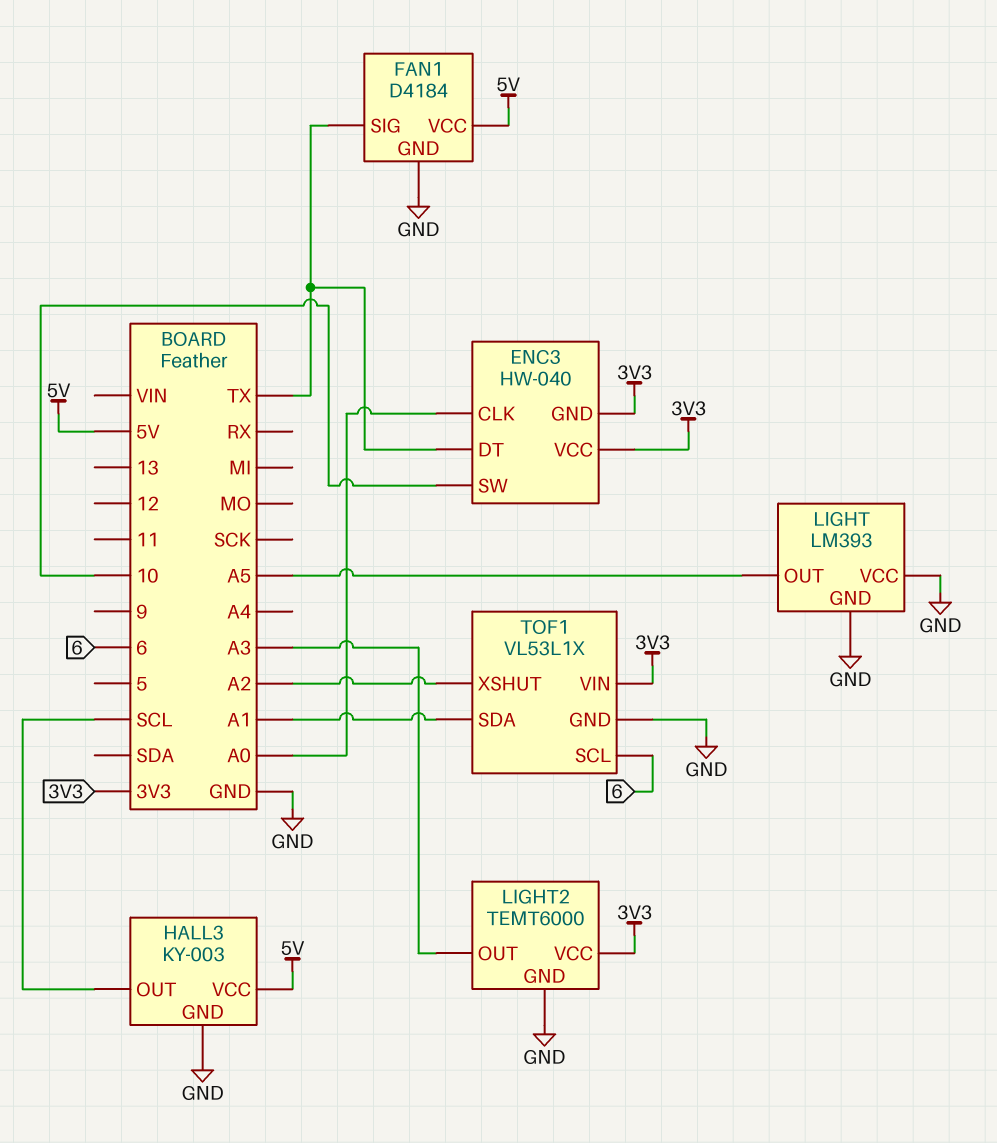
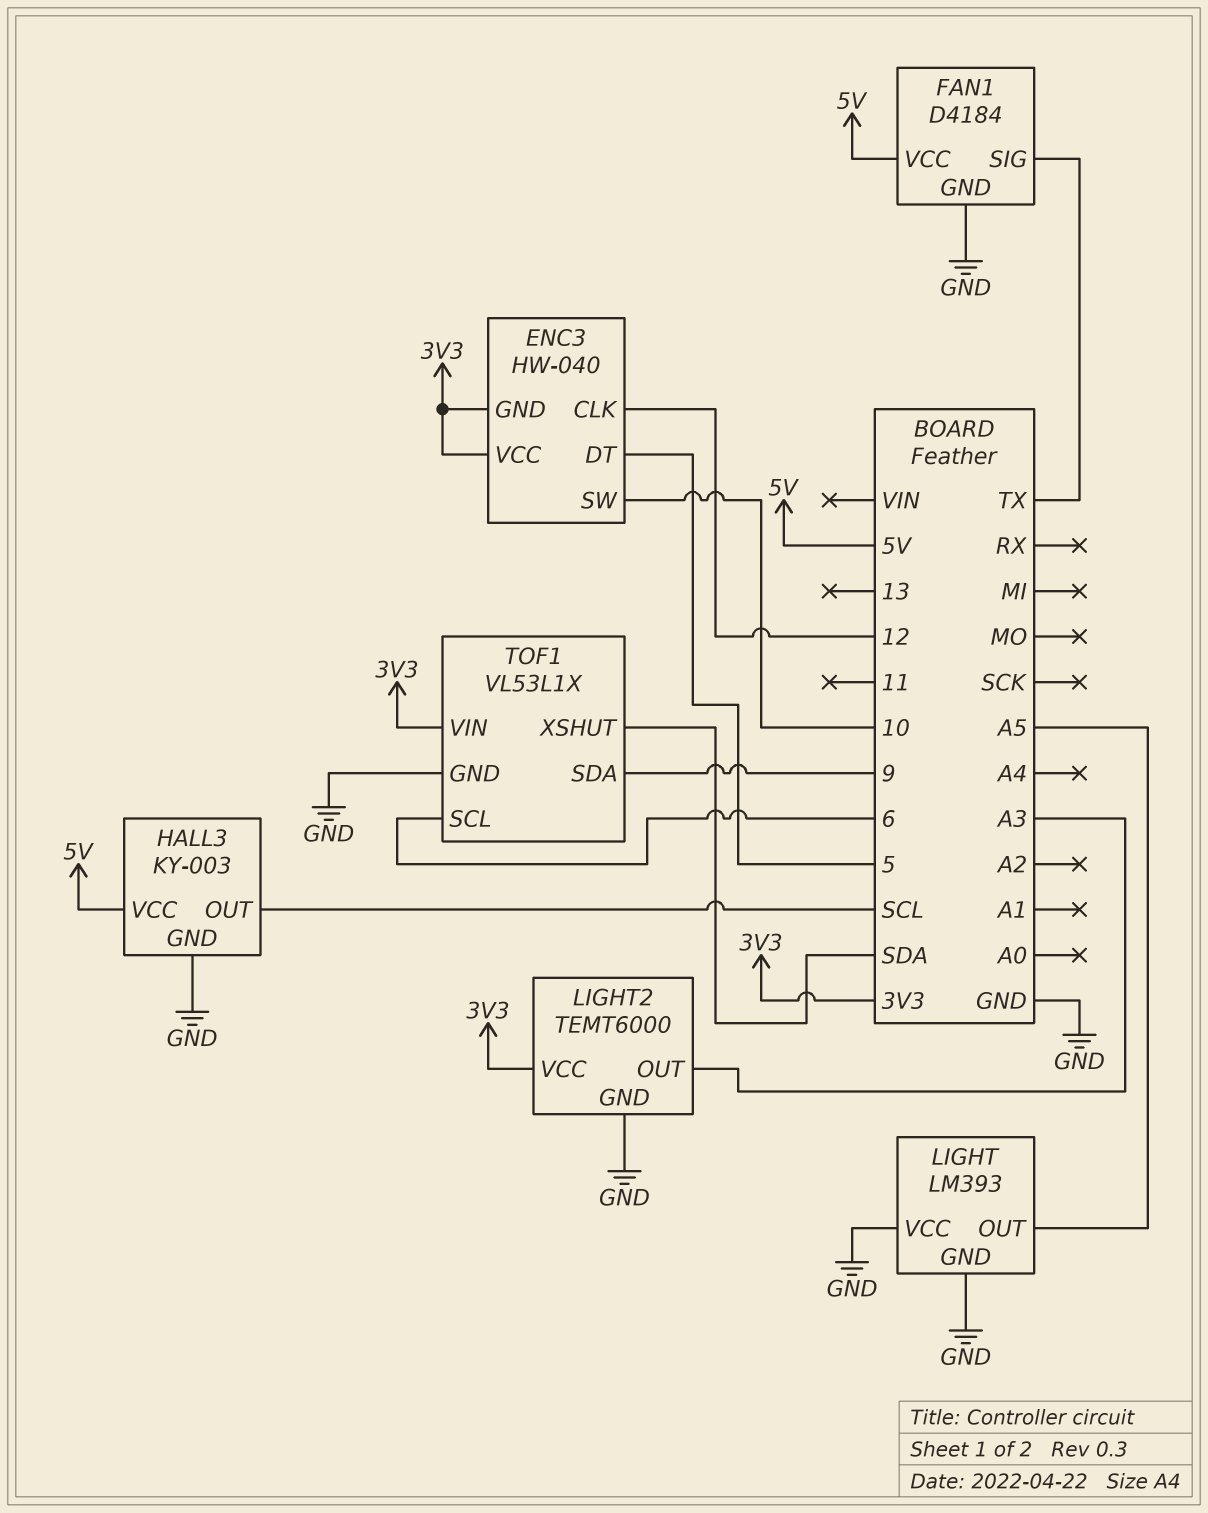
ENC3 pin CLK: A0 -> 12
ENC3 pin DT: TX -> 5
TOF1 pin SDA: A1 -> 9
TOF1 pin XSHUT: A2 -> SDA

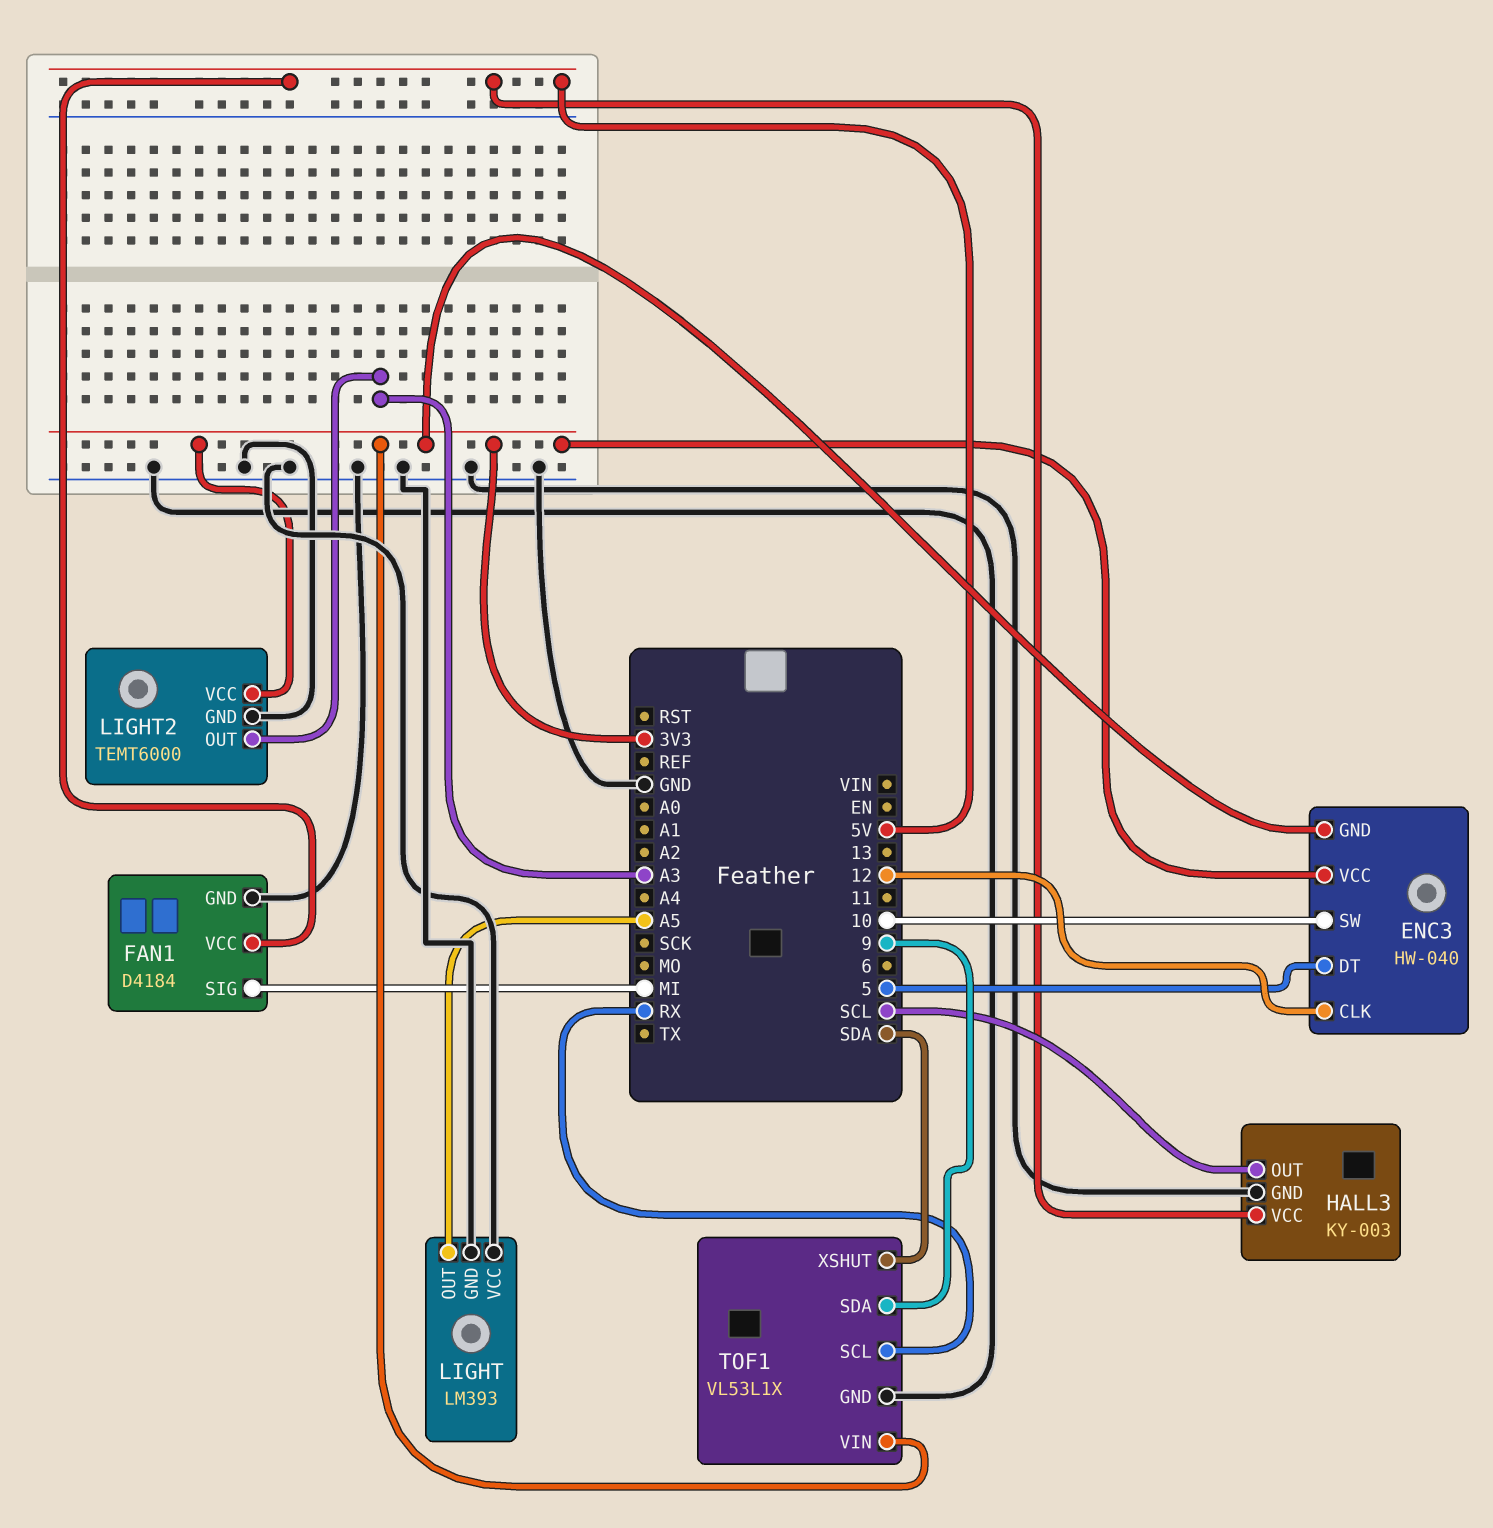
FAN1 pin SIG: TX -> MI
TOF1 pin SCL: 6 -> RX

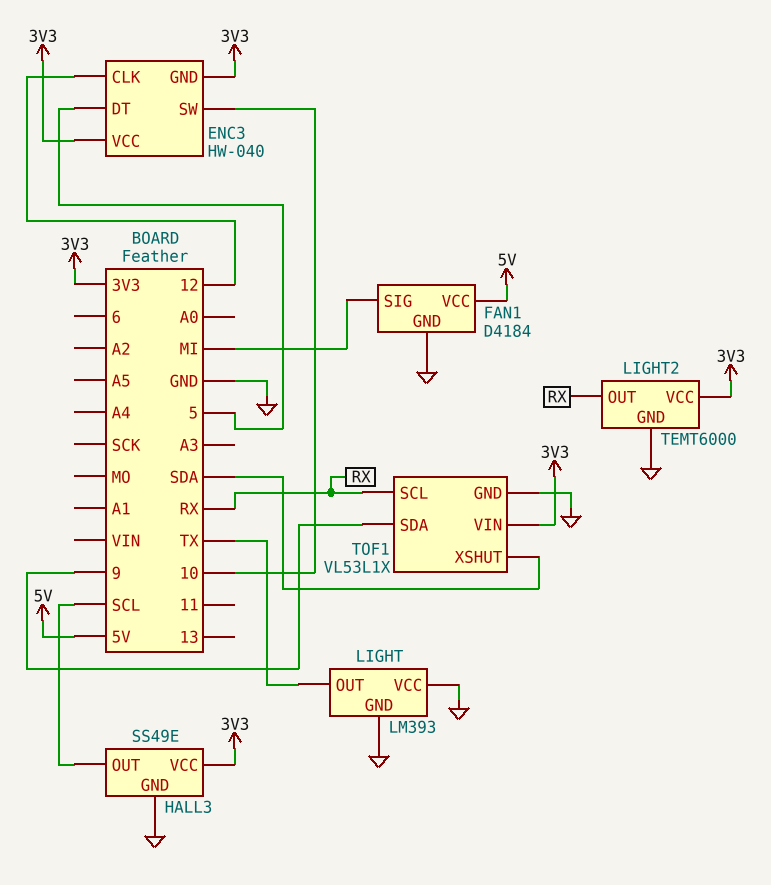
HALL3: KY-003 -> SS49E
HALL3 pin VCC: 5V -> 3V3
LIGHT pin OUT: A5 -> TX
LIGHT2 pin OUT: A3 -> RX

